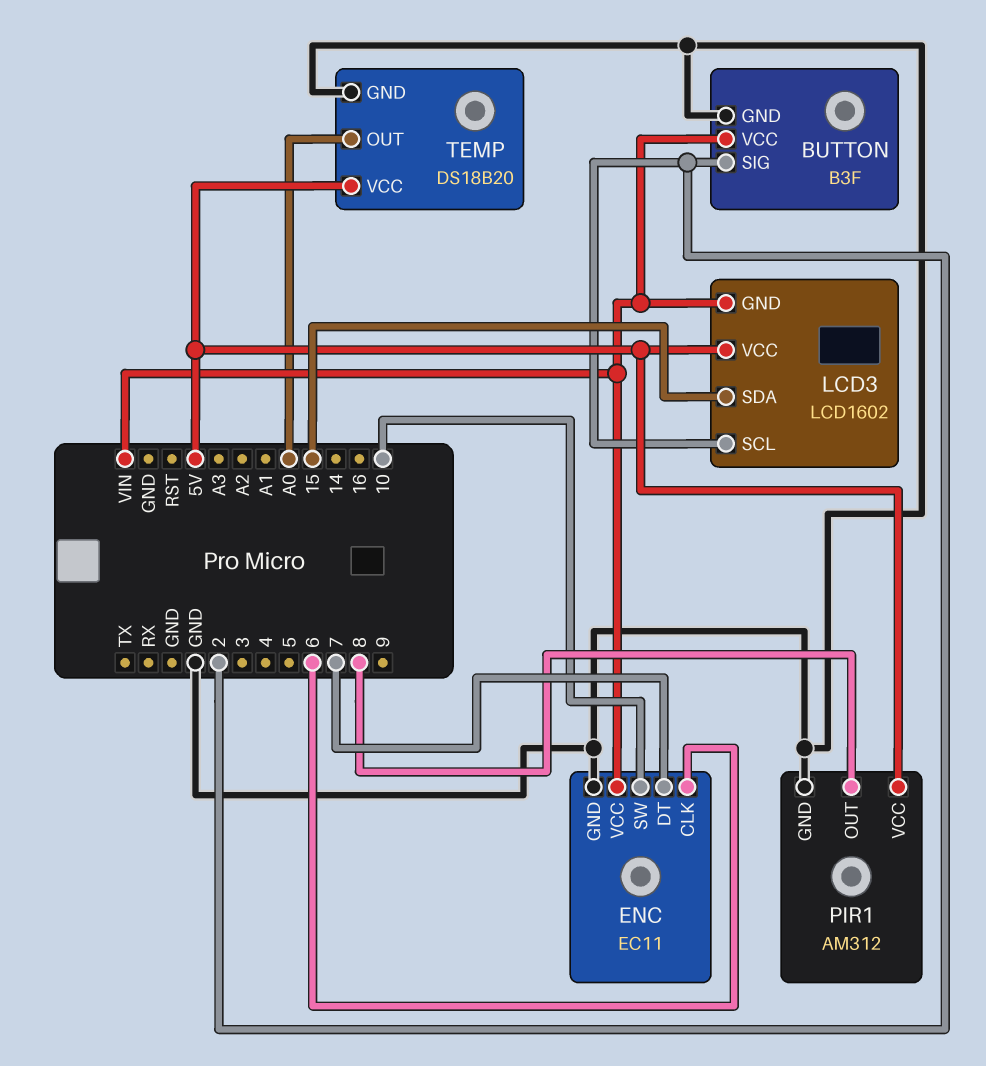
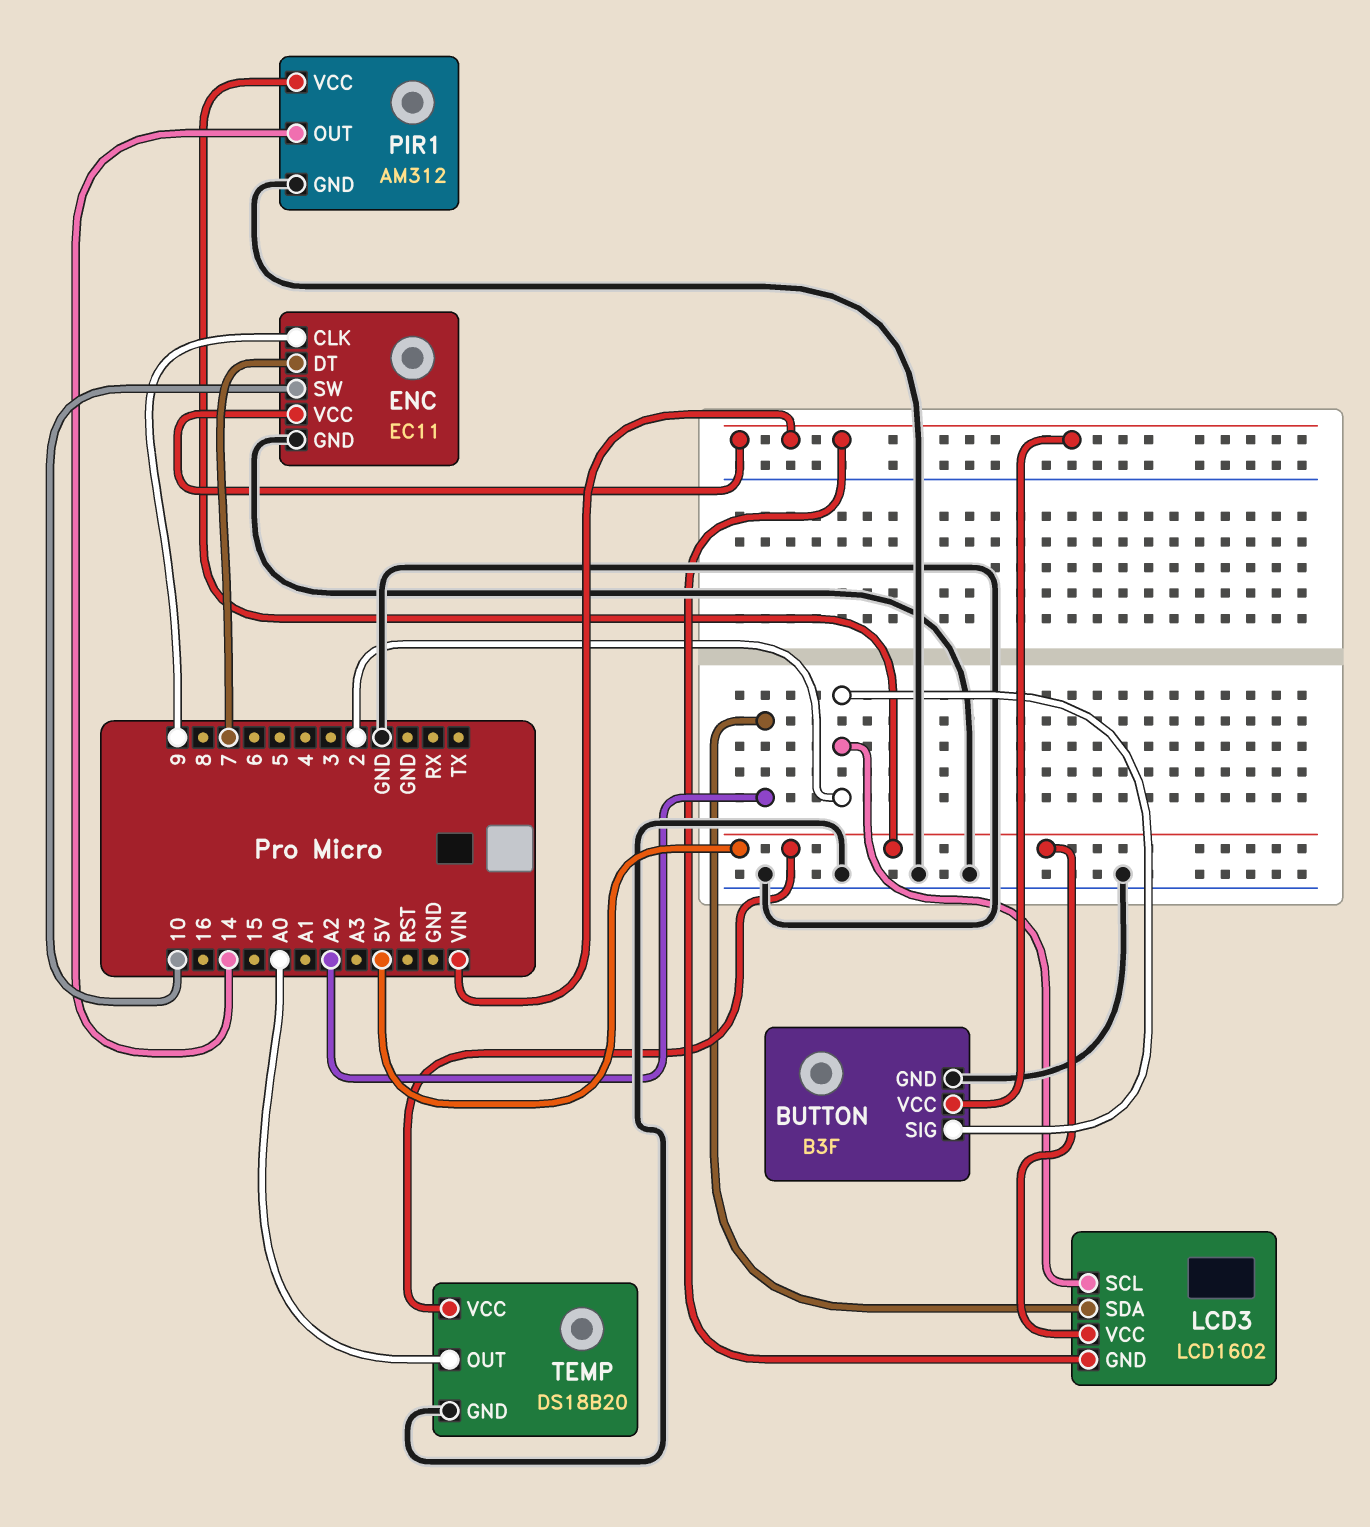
ENC pin CLK: 6 -> 9
LCD3 pin SDA: 15 -> A2
PIR1 pin OUT: 8 -> 14

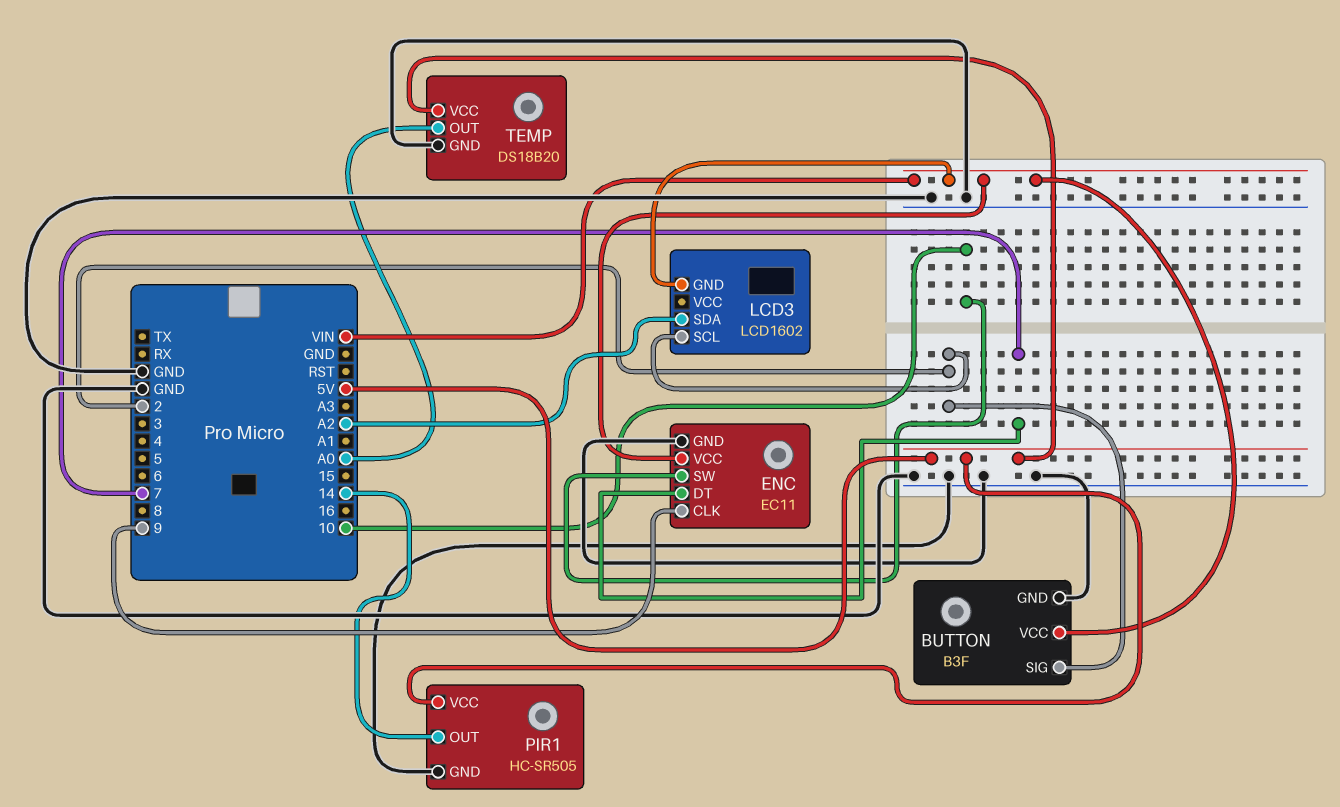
LCD3 pin VCC: 5V -> none
PIR1: AM312 -> HC-SR505

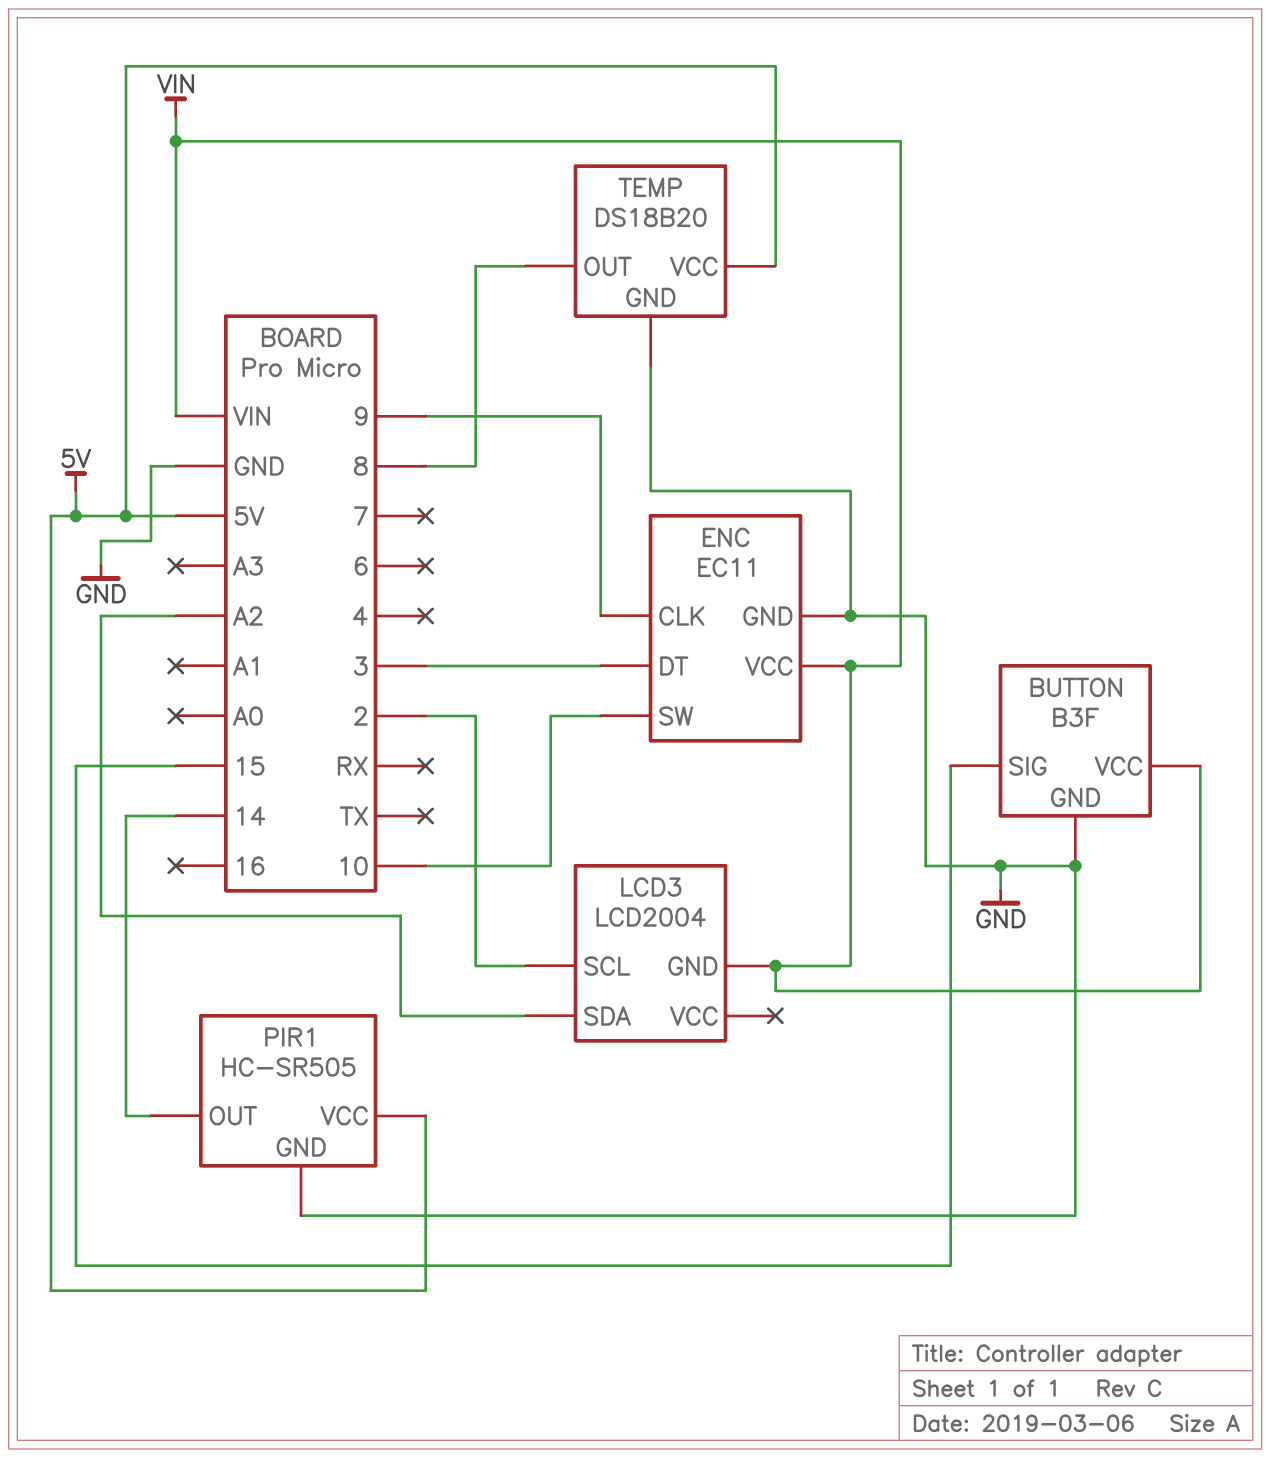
BUTTON pin SIG: 2 -> 15
ENC pin DT: 7 -> 3
LCD3: LCD1602 -> LCD2004
TEMP pin OUT: A0 -> 8

